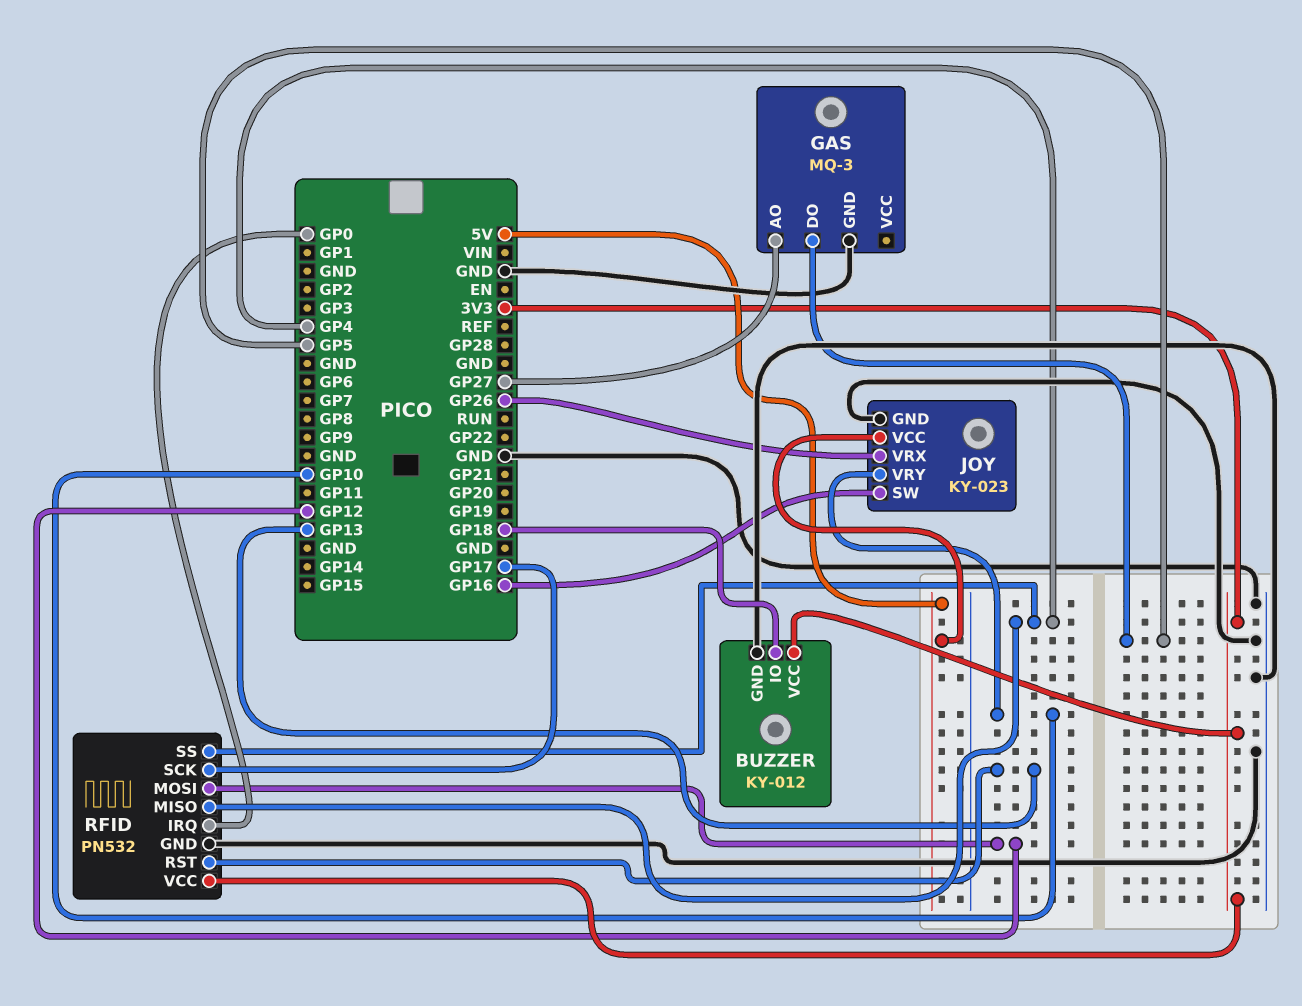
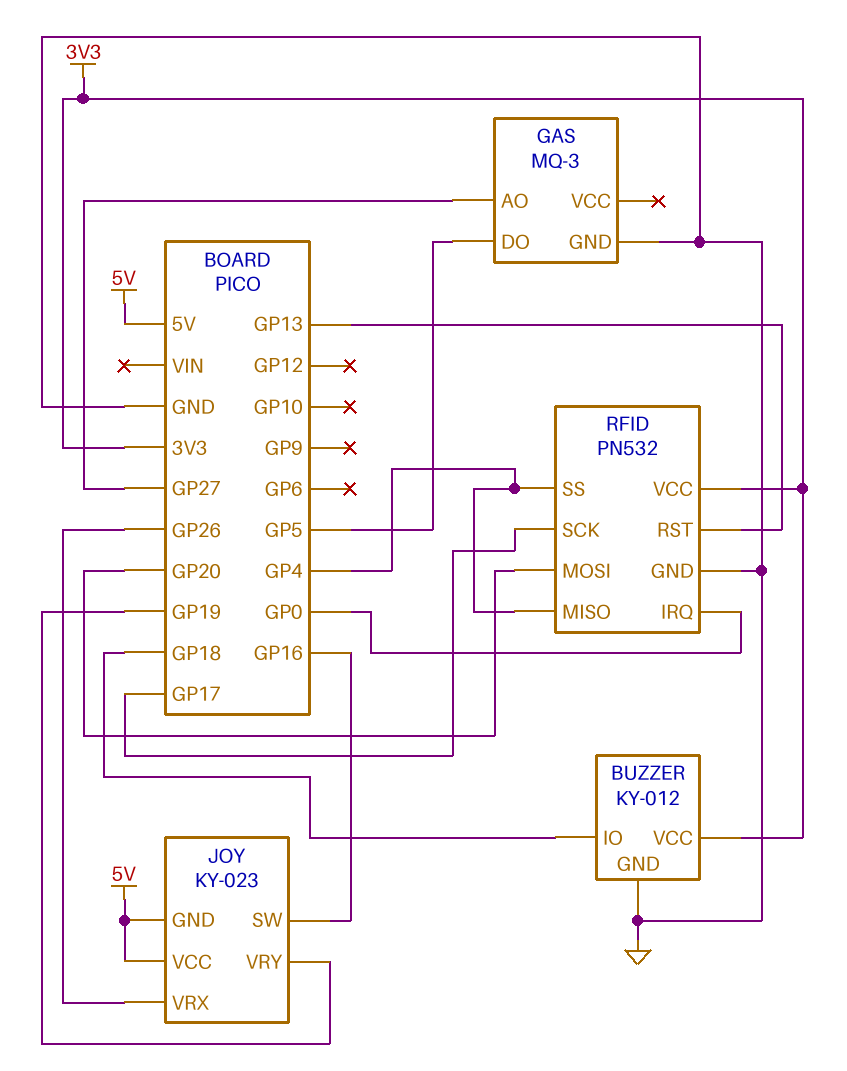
JOY pin GND: GND -> 5V
JOY pin VRY: GP10 -> GP19
RFID pin MOSI: GP12 -> GP20

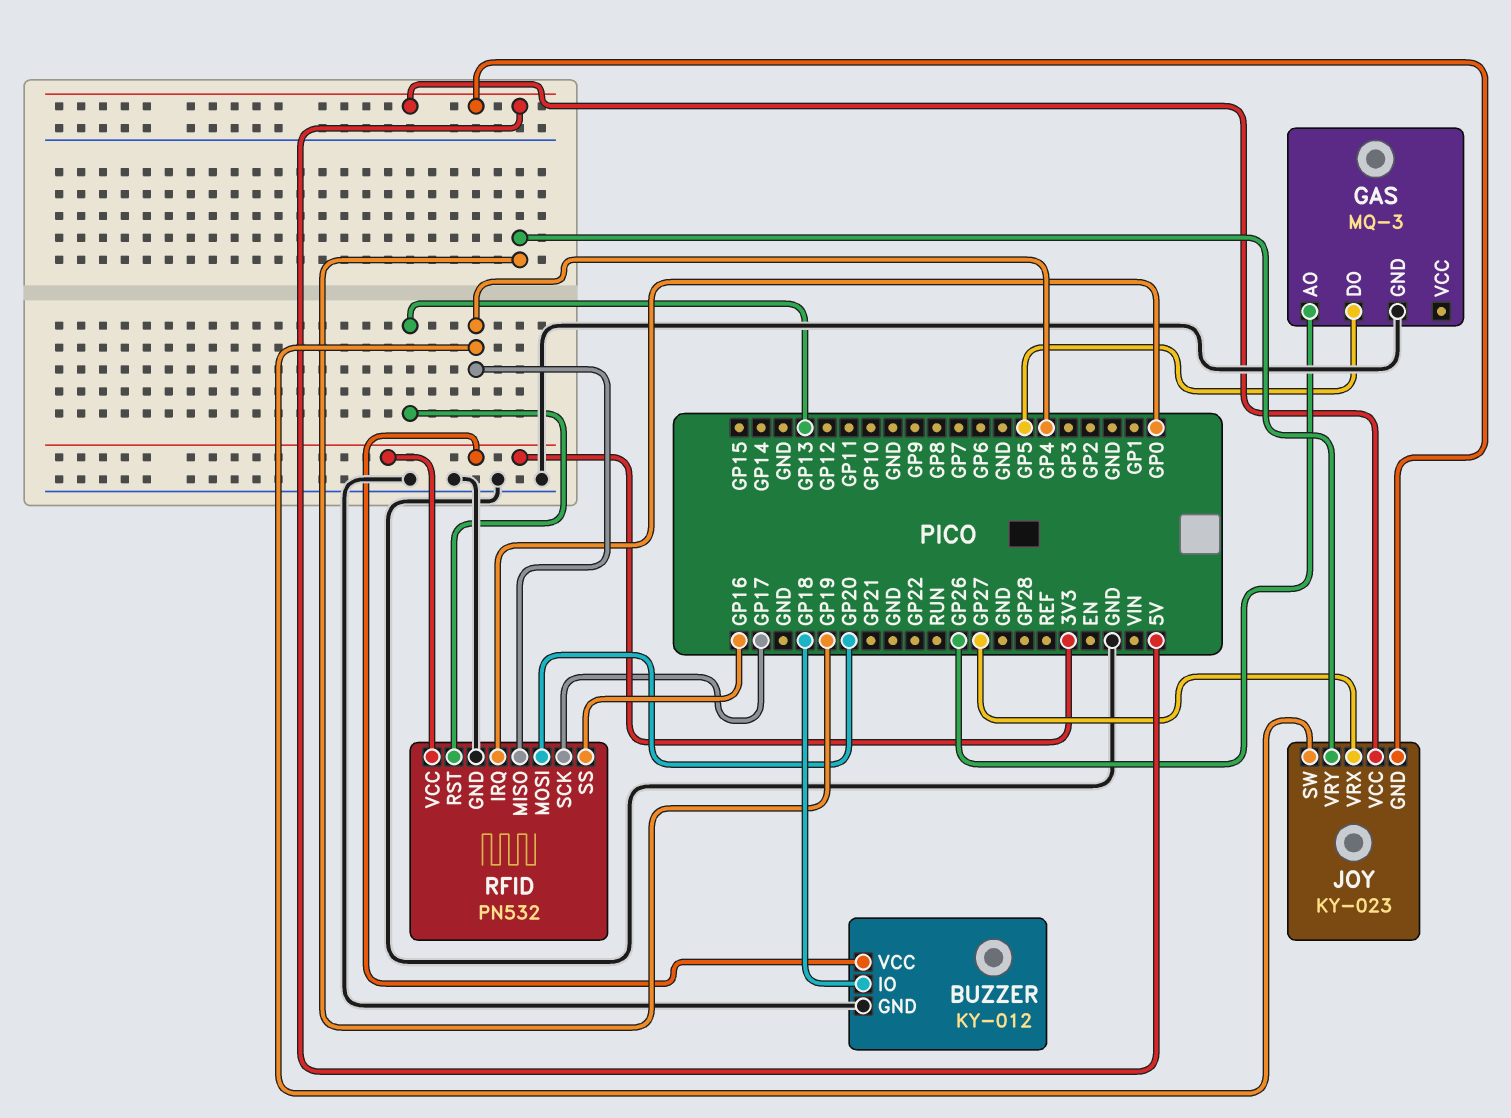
GAS pin AO: GP27 -> GP26
JOY pin SW: GP16 -> GP4
JOY pin VRX: GP26 -> GP27
RFID pin SS: GP4 -> GP16

